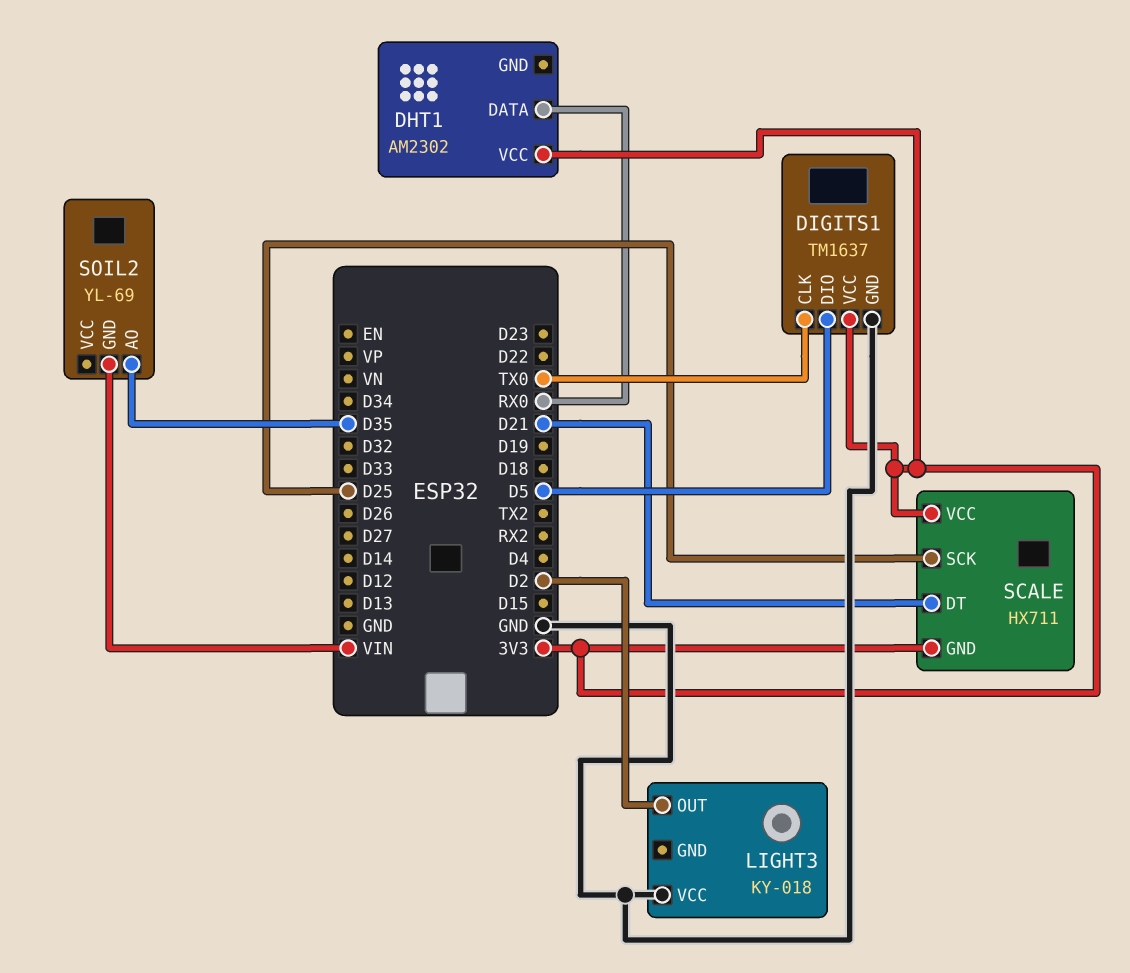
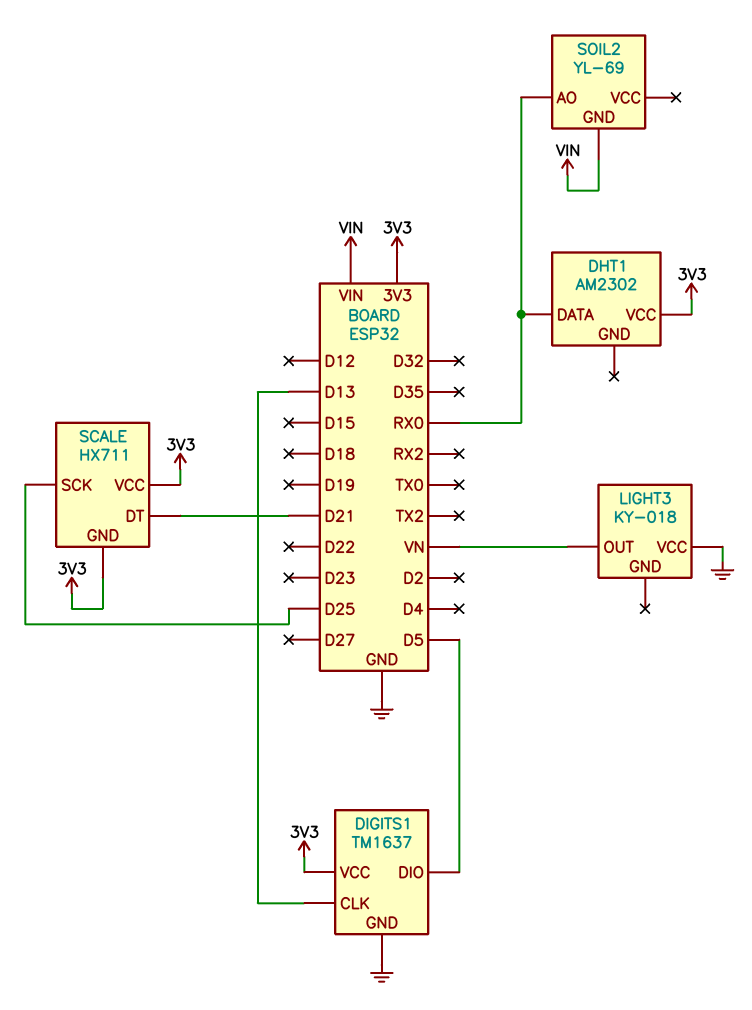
DIGITS1 pin CLK: TX0 -> D13
LIGHT3 pin OUT: D2 -> VN
SOIL2 pin AO: D35 -> RX0

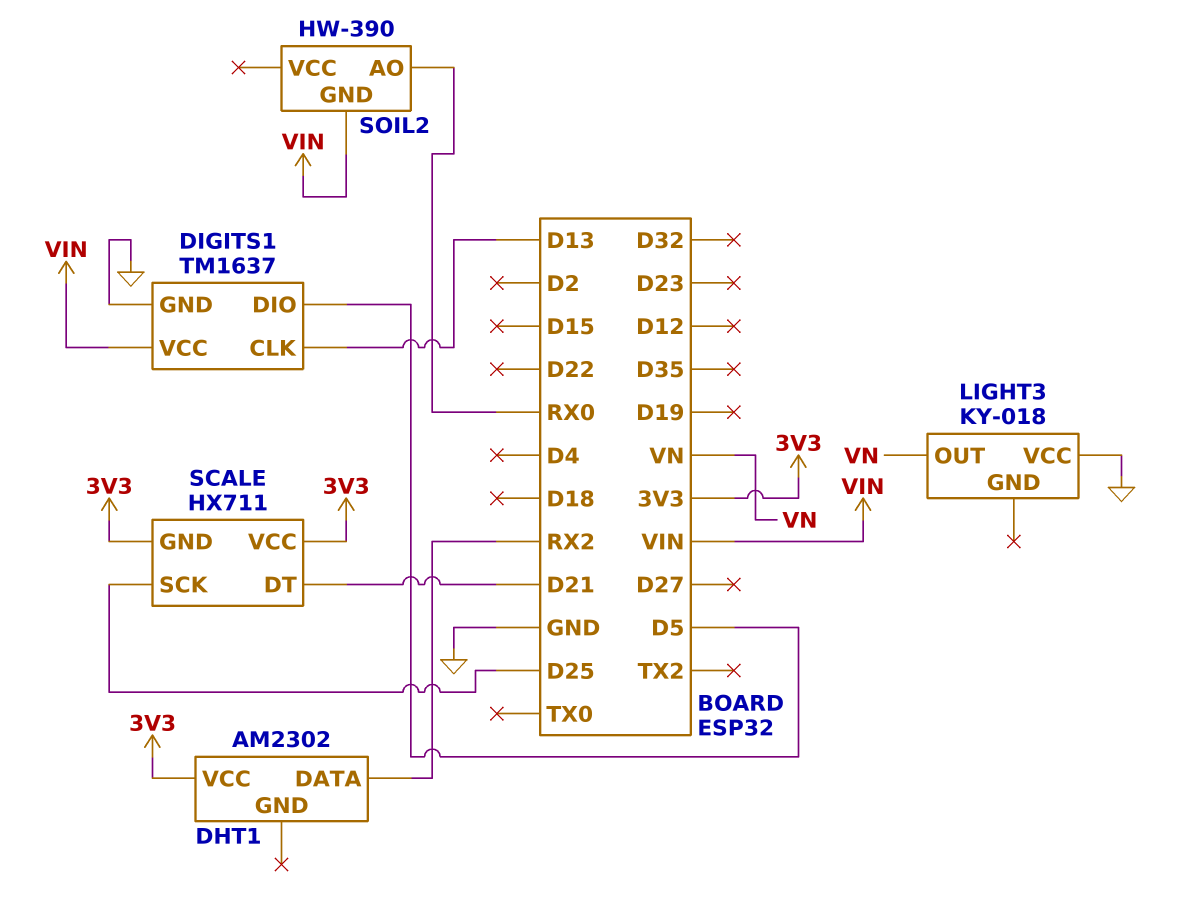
DHT1 pin DATA: RX0 -> RX2
DIGITS1 pin VCC: 3V3 -> VIN
SOIL2: YL-69 -> HW-390

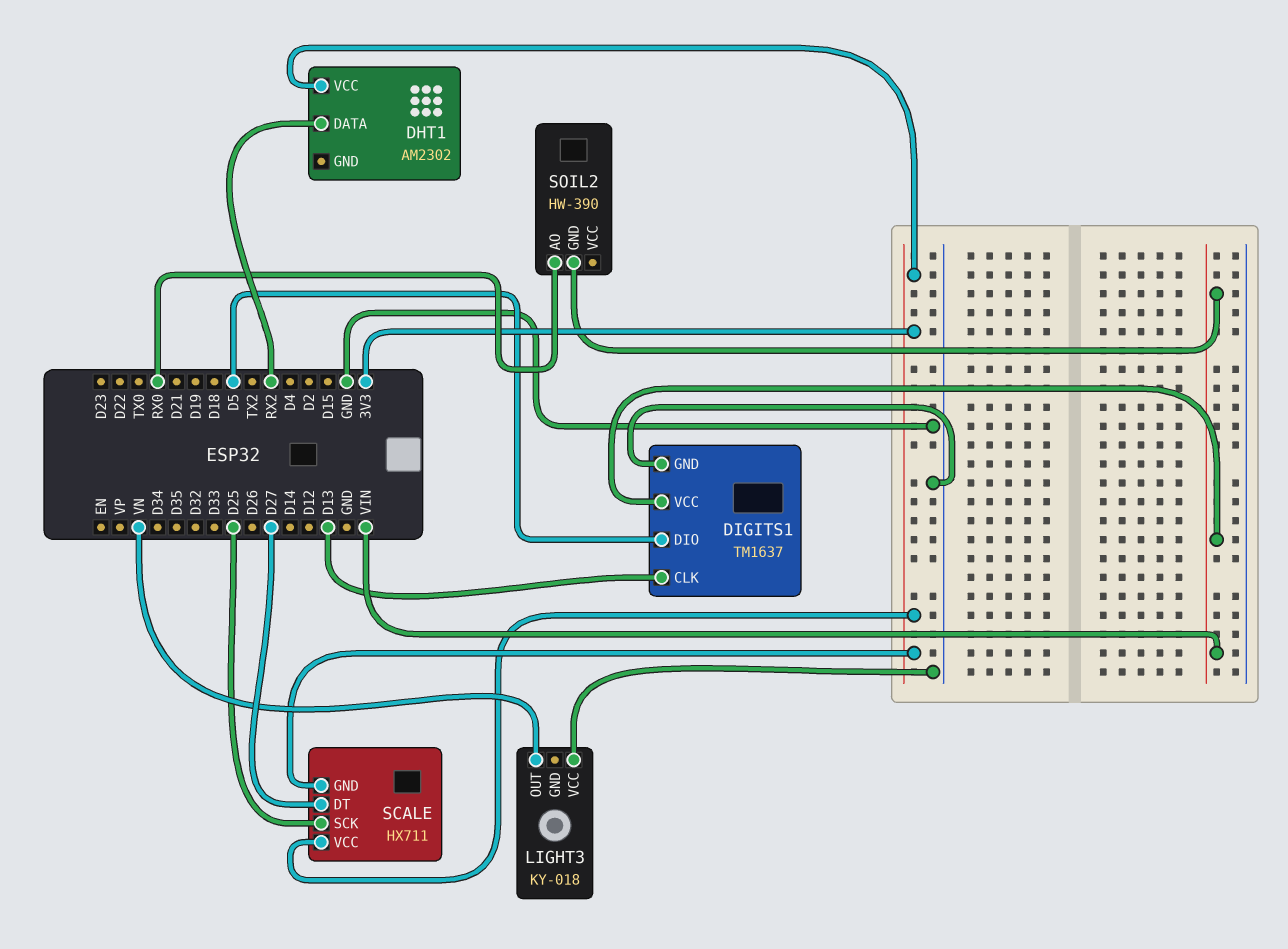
SCALE pin DT: D21 -> D27

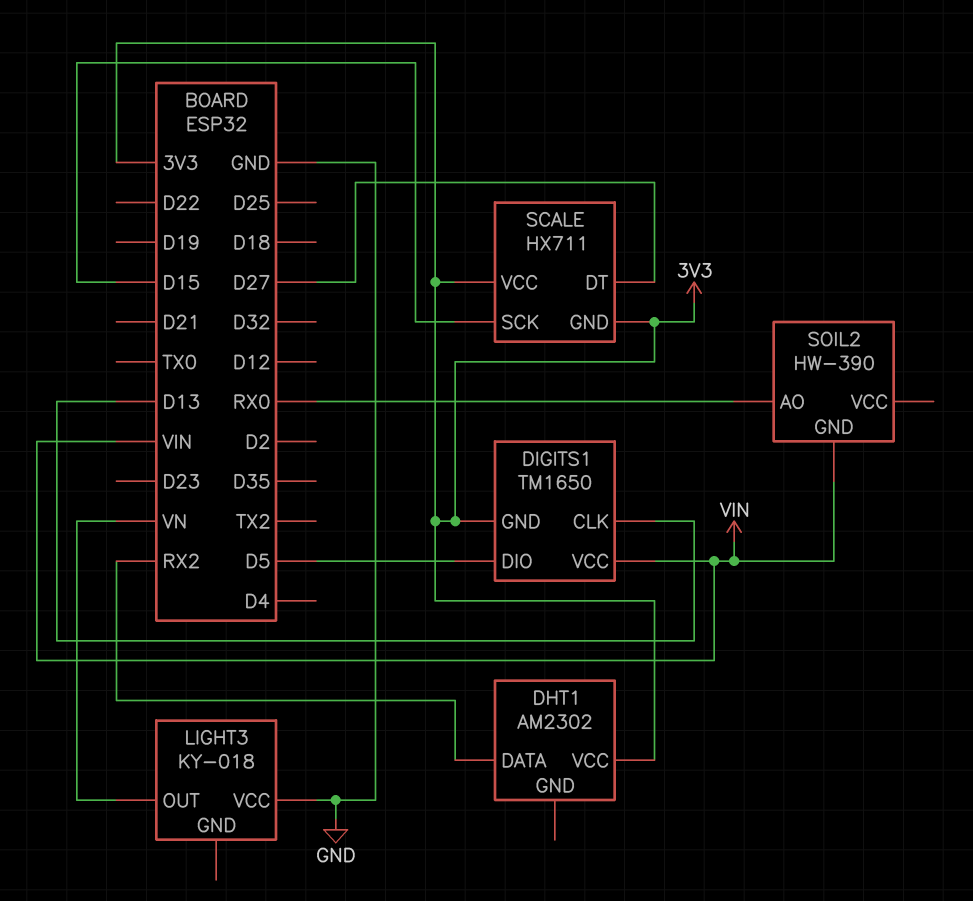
DIGITS1: TM1637 -> TM1650
DIGITS1 pin GND: GND -> 3V3
SCALE pin SCK: D25 -> D15

